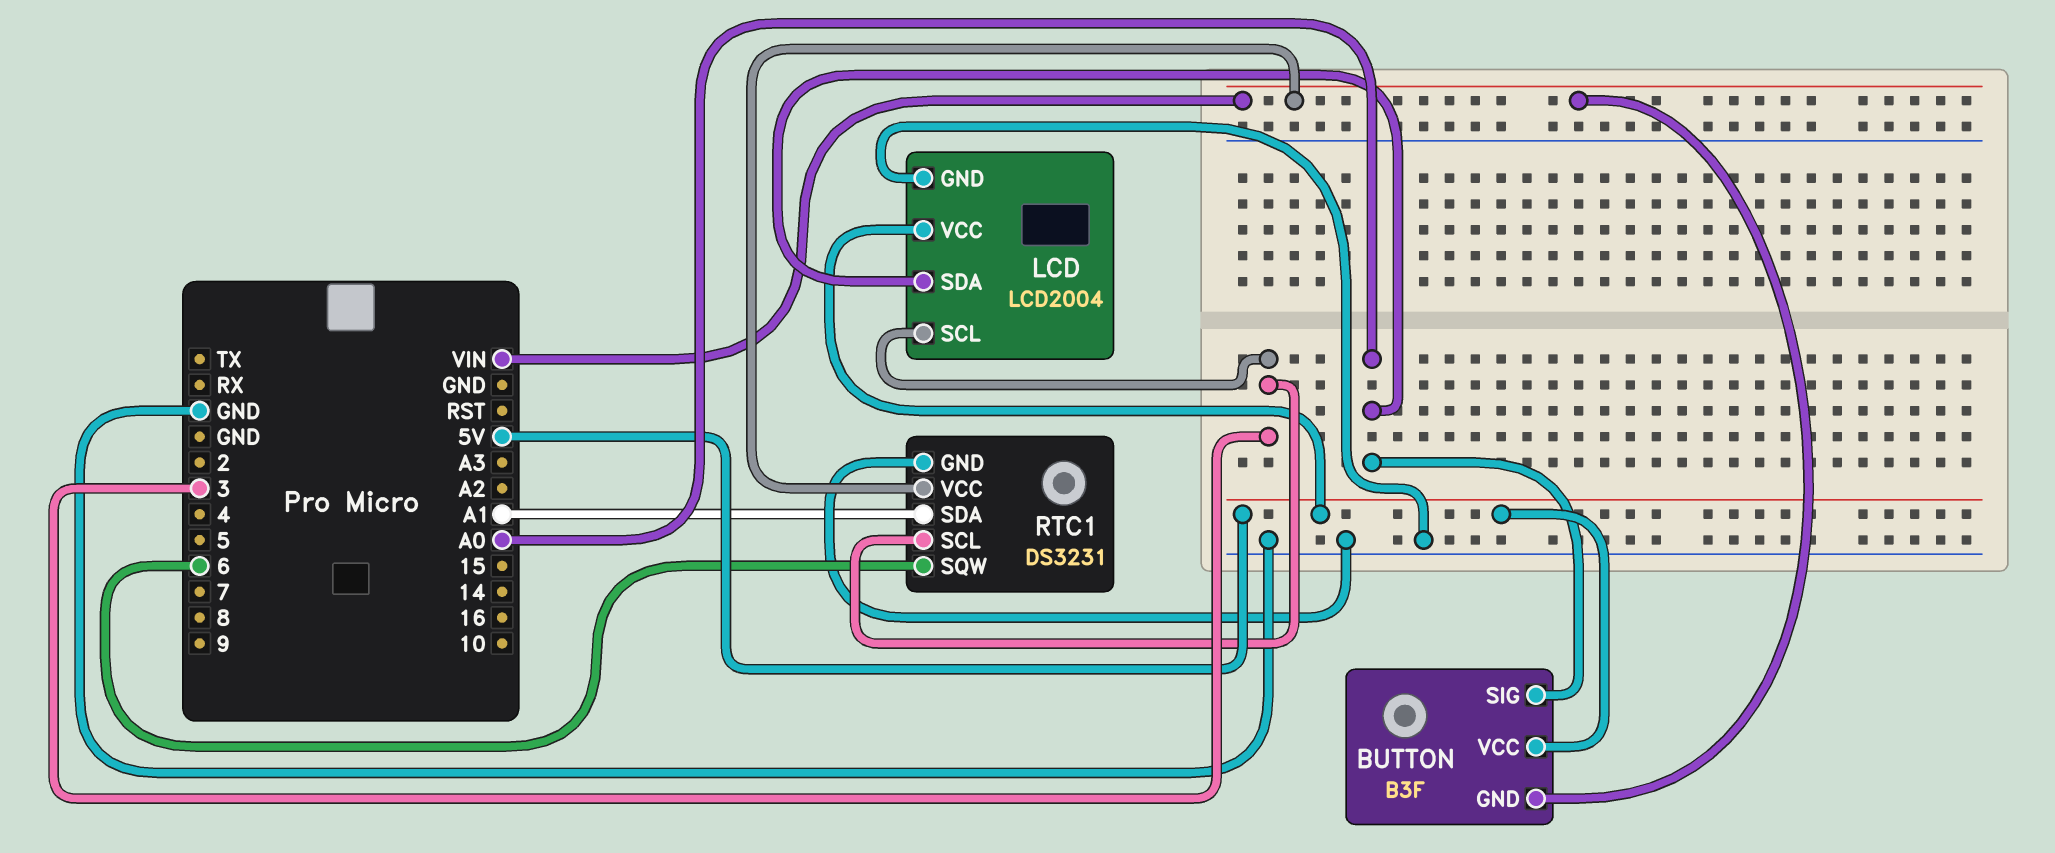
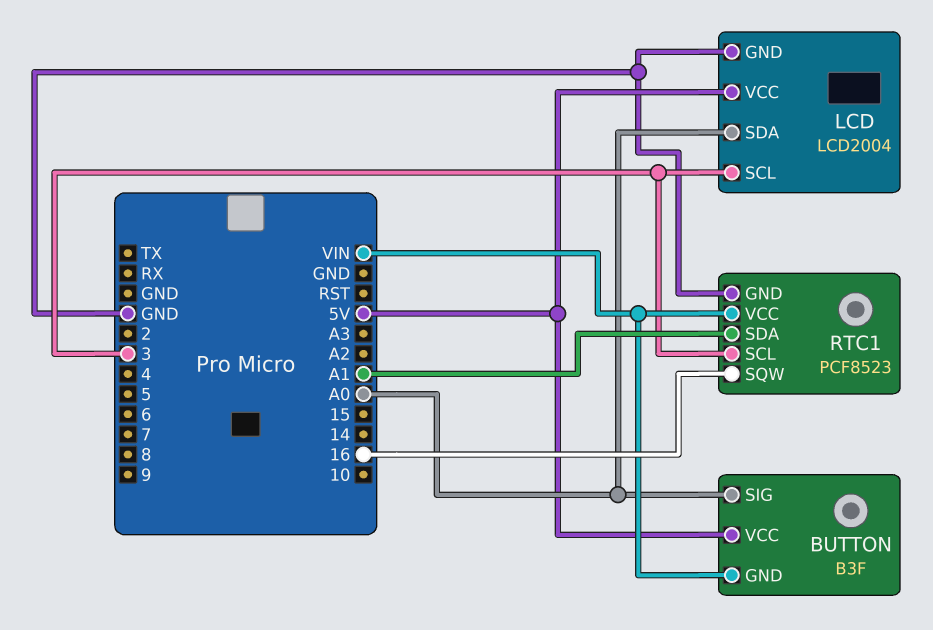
RTC1: DS3231 -> PCF8523
RTC1 pin SQW: 6 -> 16

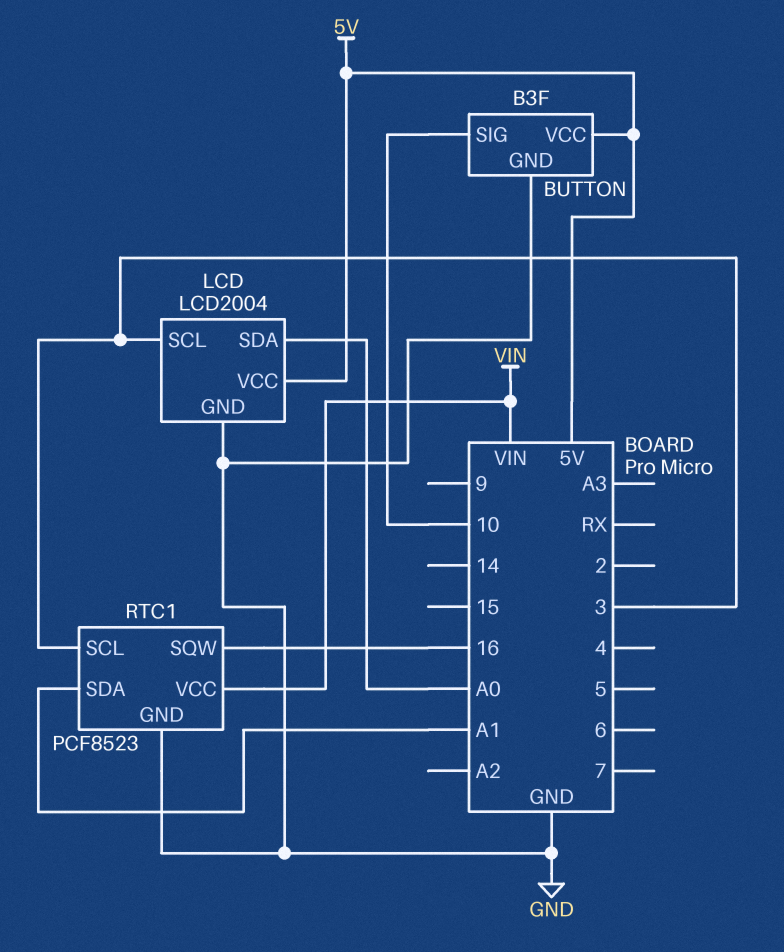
BUTTON pin GND: VIN -> GND
BUTTON pin SIG: A0 -> 10

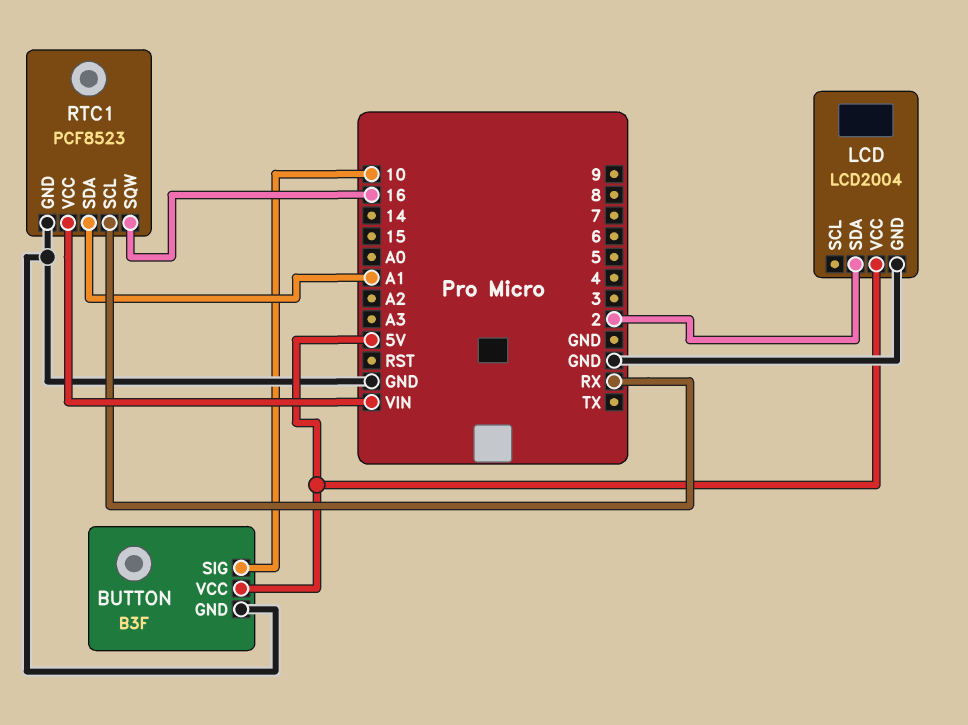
LCD pin SCL: 3 -> none
LCD pin SDA: A0 -> 2
RTC1 pin SCL: 3 -> RX

